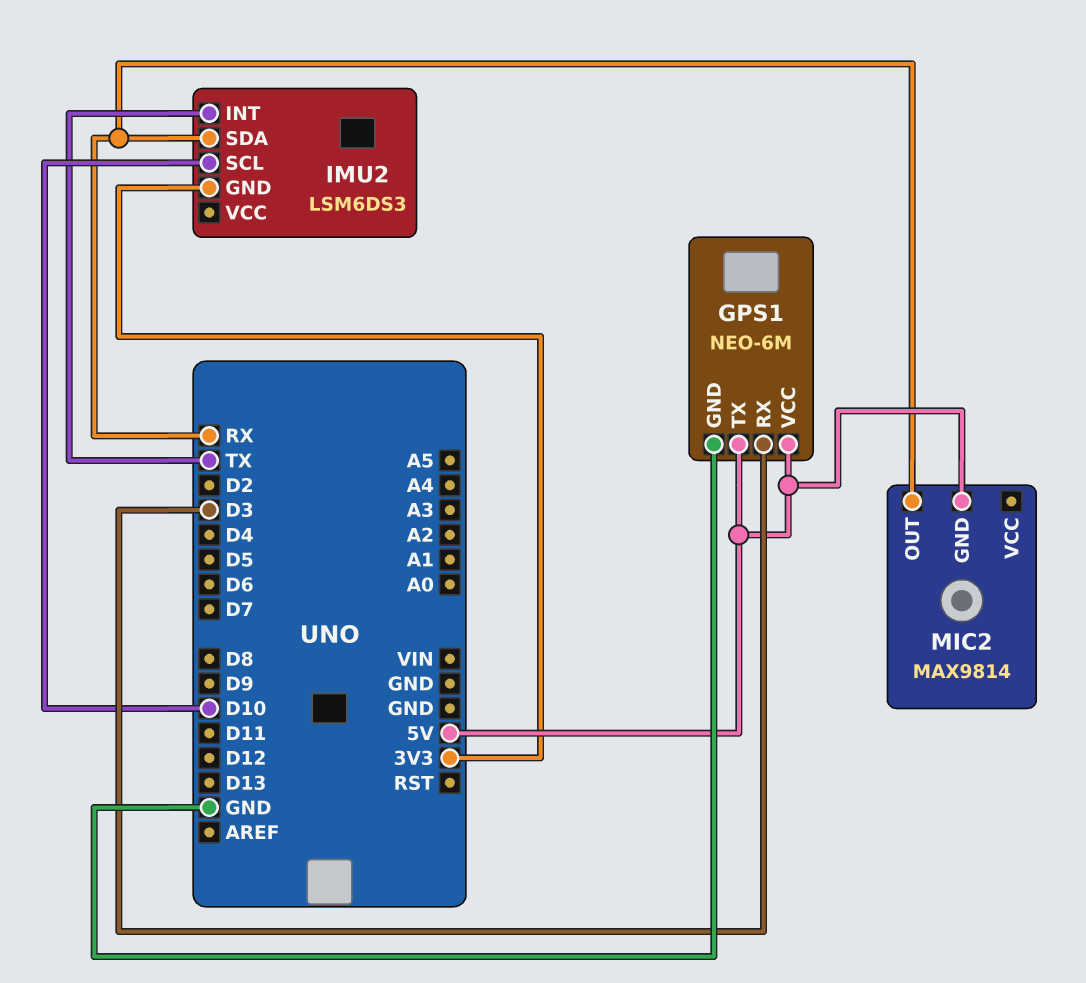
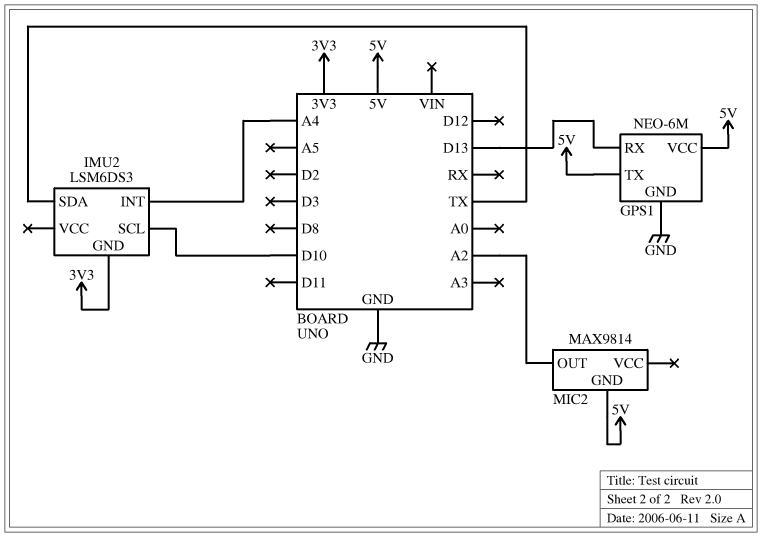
GPS1 pin RX: D3 -> D13
IMU2 pin INT: TX -> A4
IMU2 pin SDA: RX -> TX
MIC2 pin OUT: RX -> A2

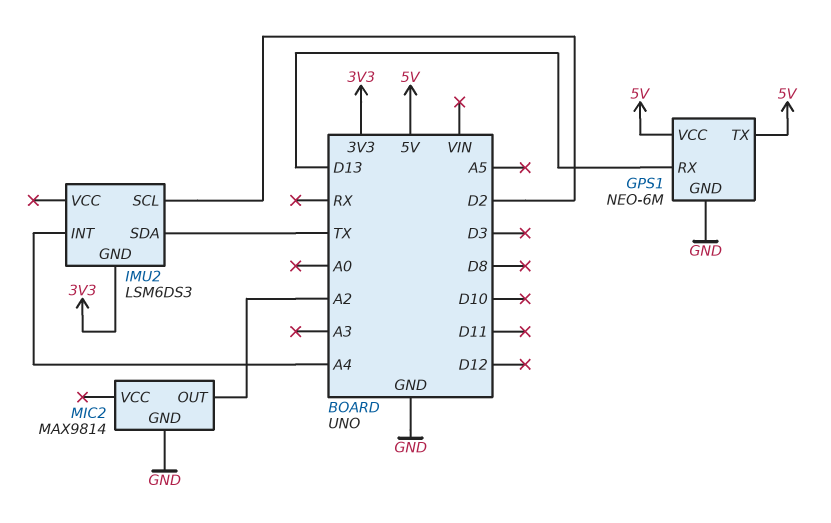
IMU2 pin SCL: D10 -> D2
MIC2 pin GND: 5V -> GND

